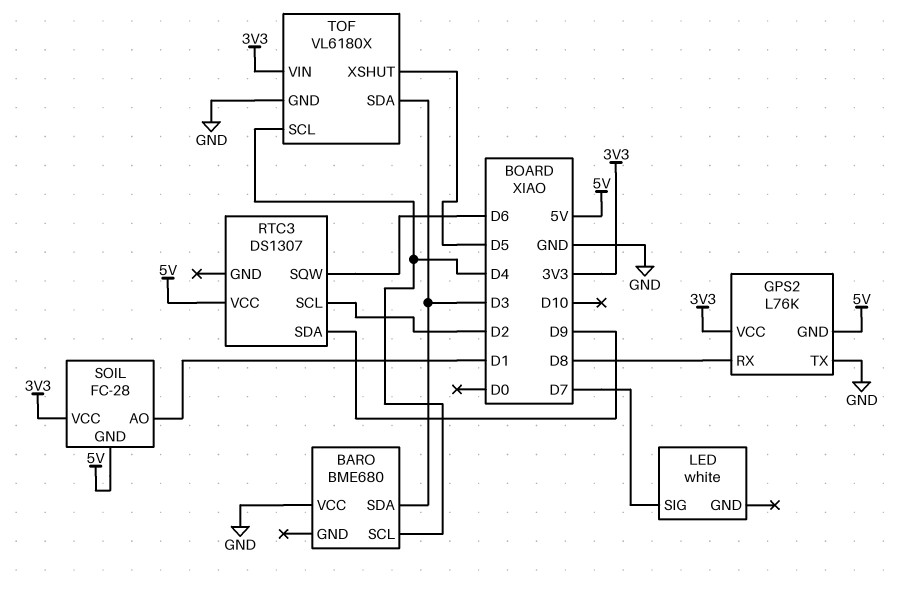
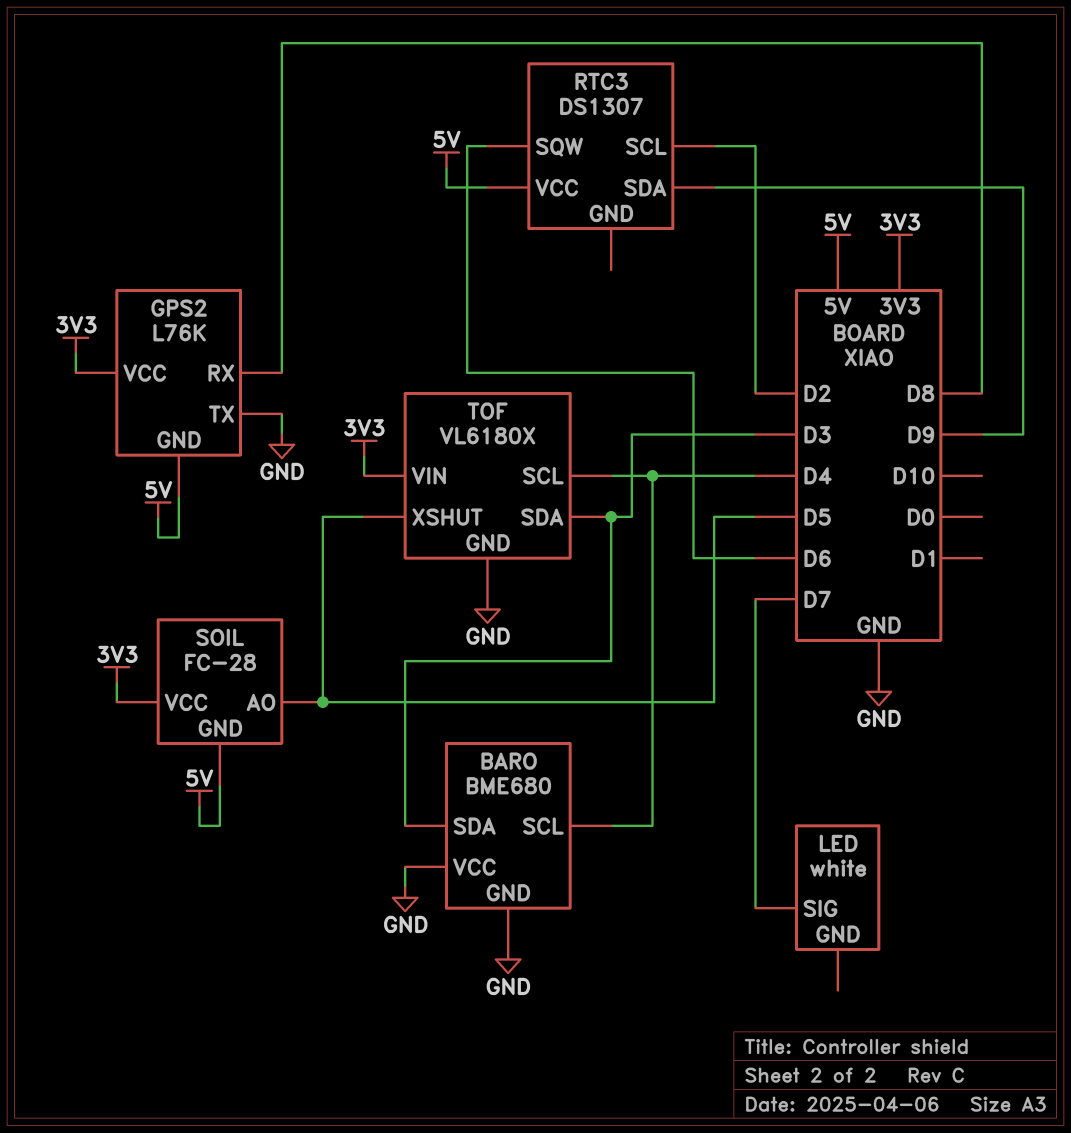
BARO pin GND: none -> GND
SOIL pin AO: D1 -> D5

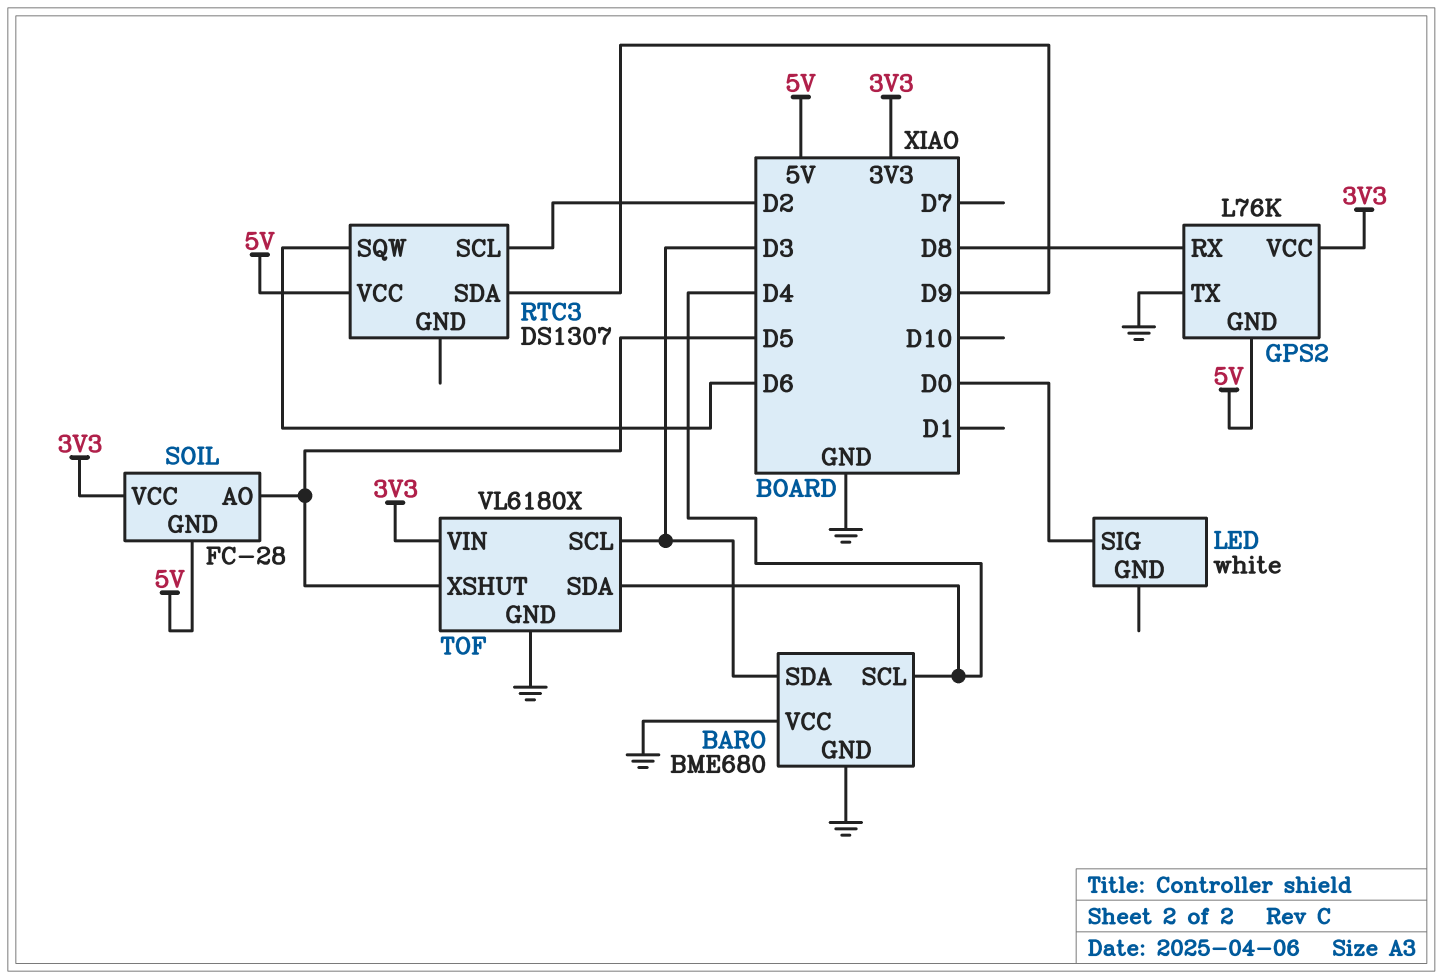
LED pin SIG: D7 -> D0
TOF pin SCL: D4 -> D3
TOF pin SDA: D3 -> D4

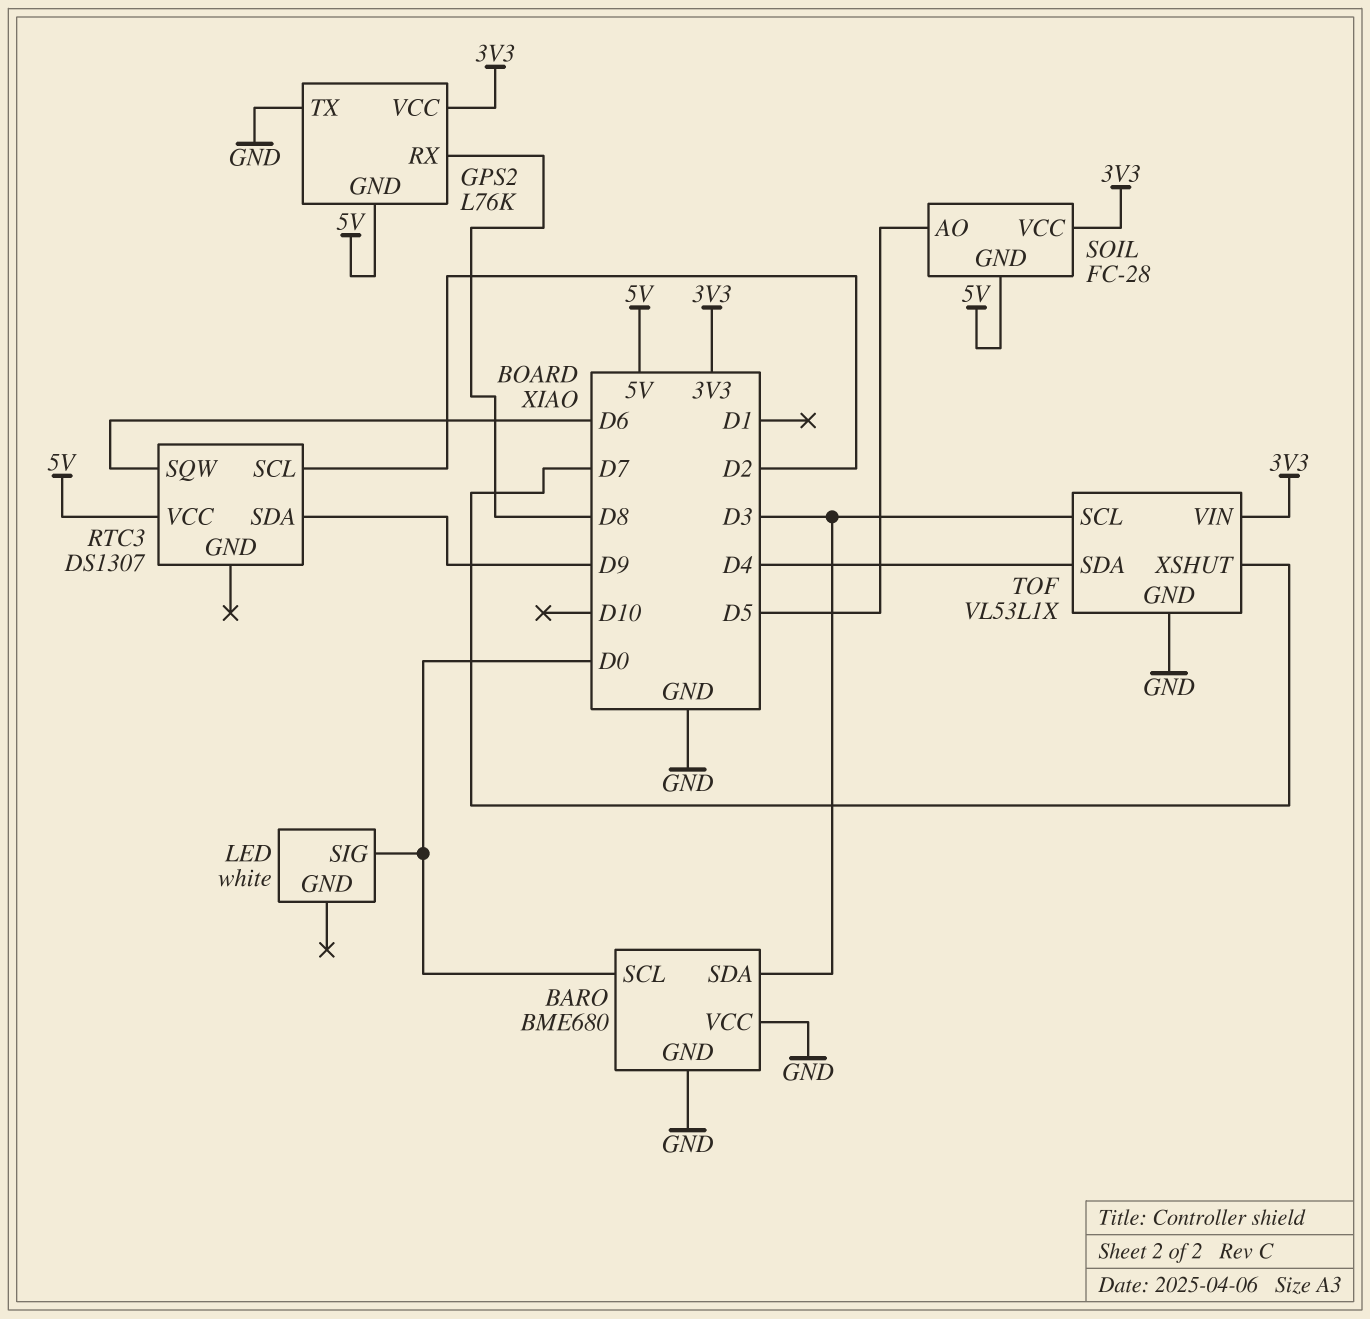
BARO pin SCL: D4 -> D0
TOF: VL6180X -> VL53L1X
TOF pin XSHUT: D5 -> D7

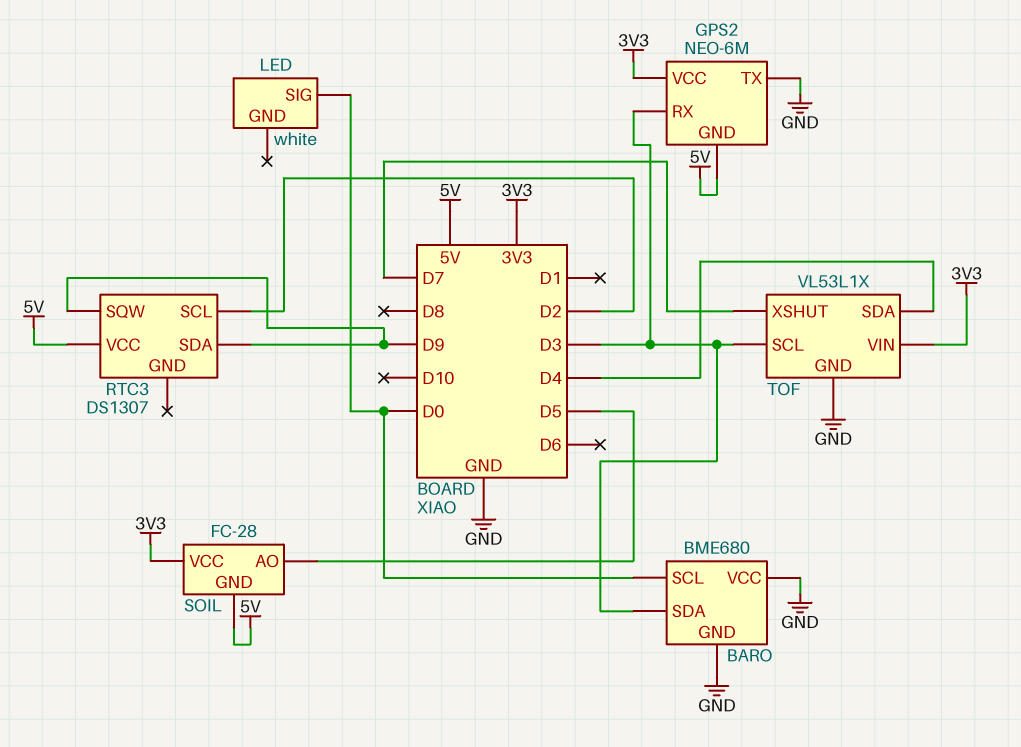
GPS2: L76K -> NEO-6M
GPS2 pin RX: D8 -> D3
RTC3 pin SQW: D6 -> D9

